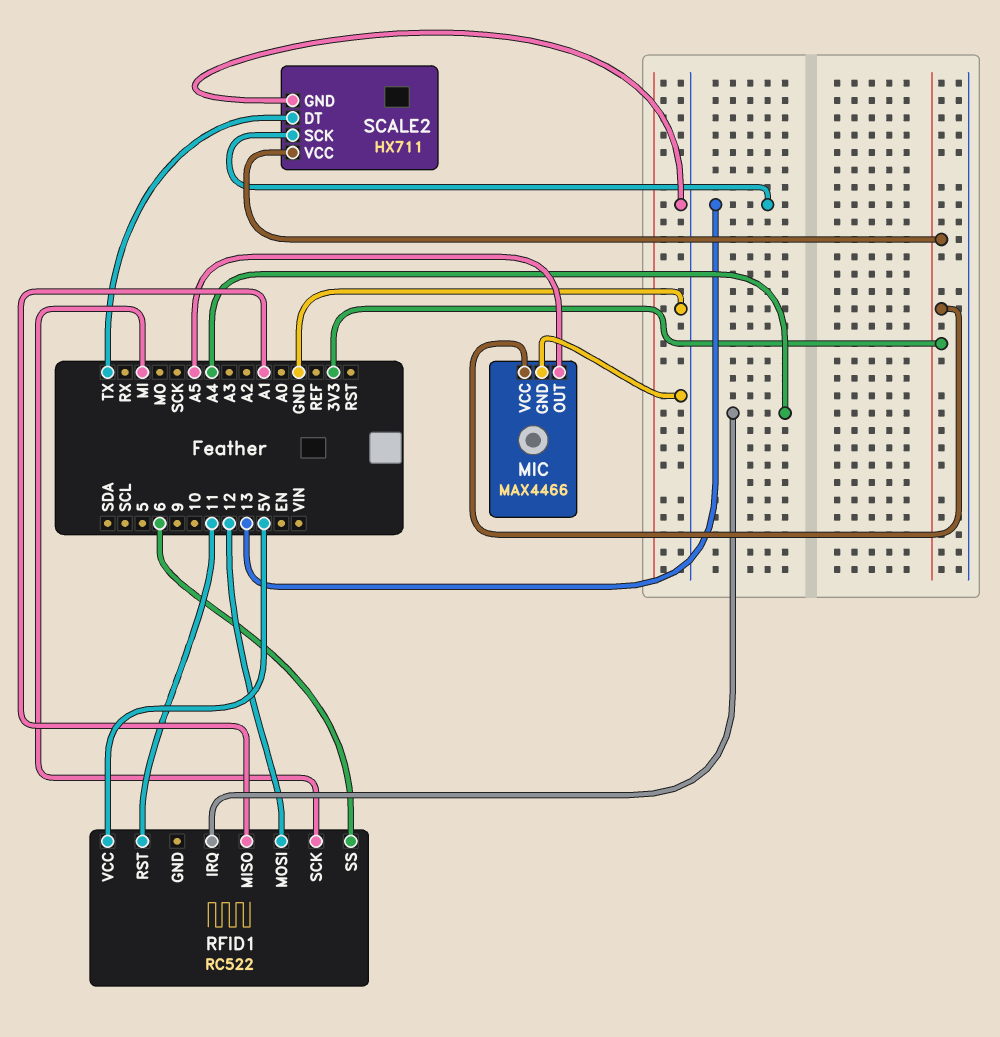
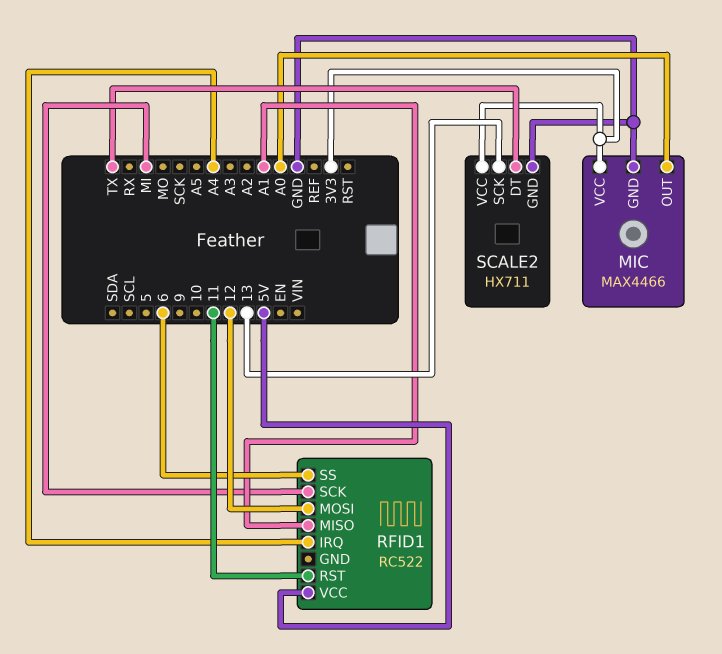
MIC pin OUT: A5 -> A0

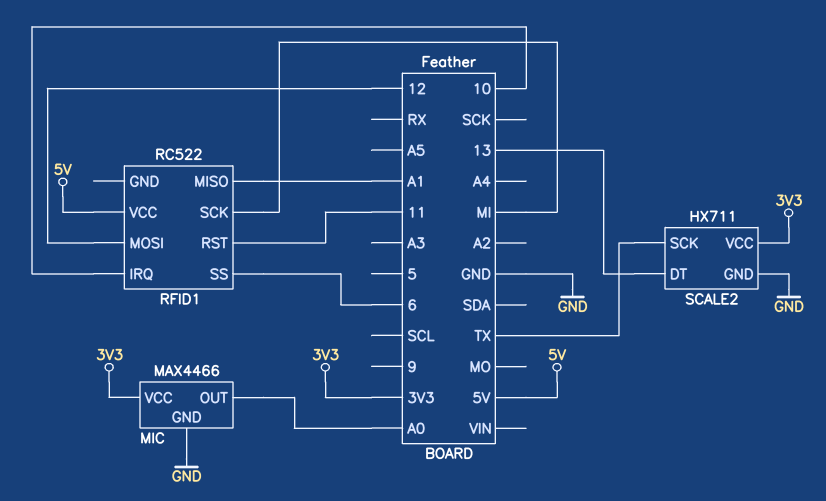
RFID1 pin IRQ: A4 -> 10
SCALE2 pin DT: TX -> 13
SCALE2 pin SCK: 13 -> TX

